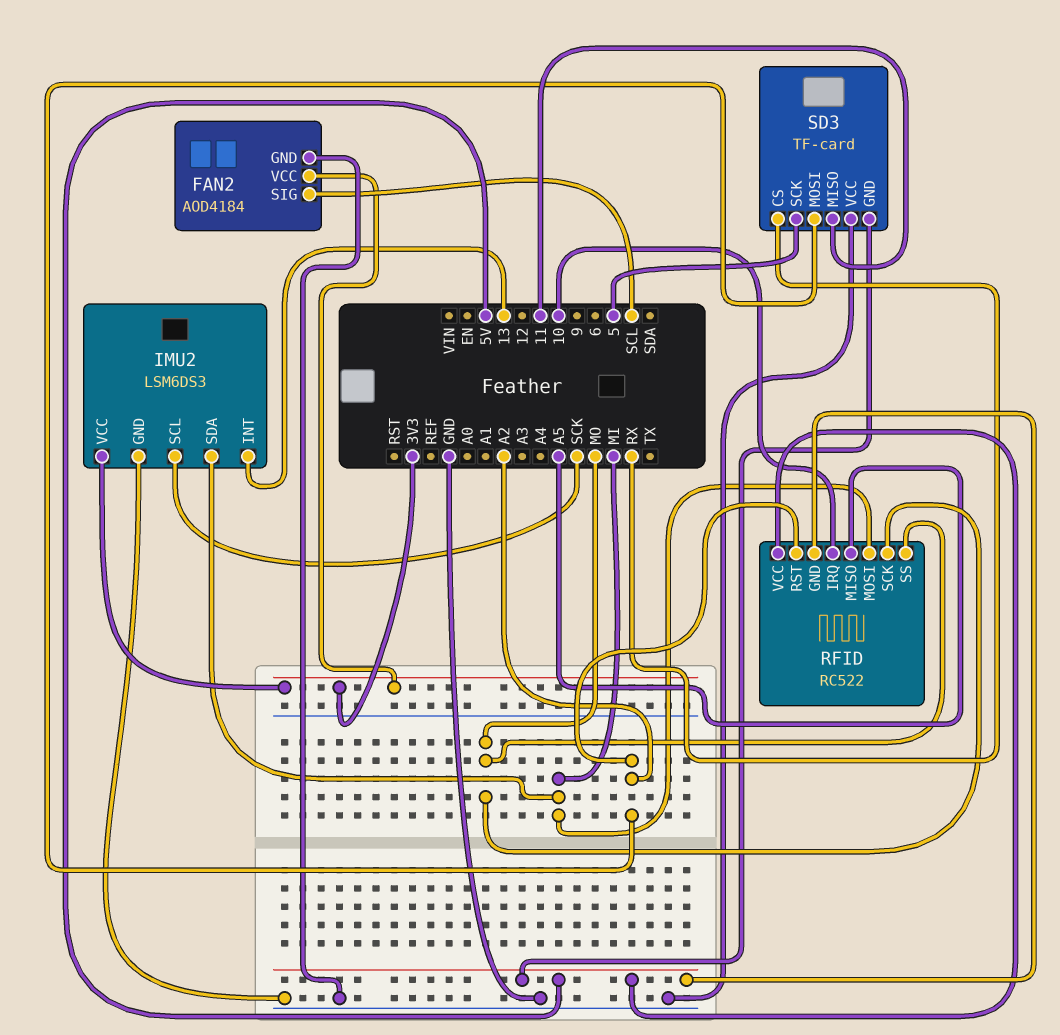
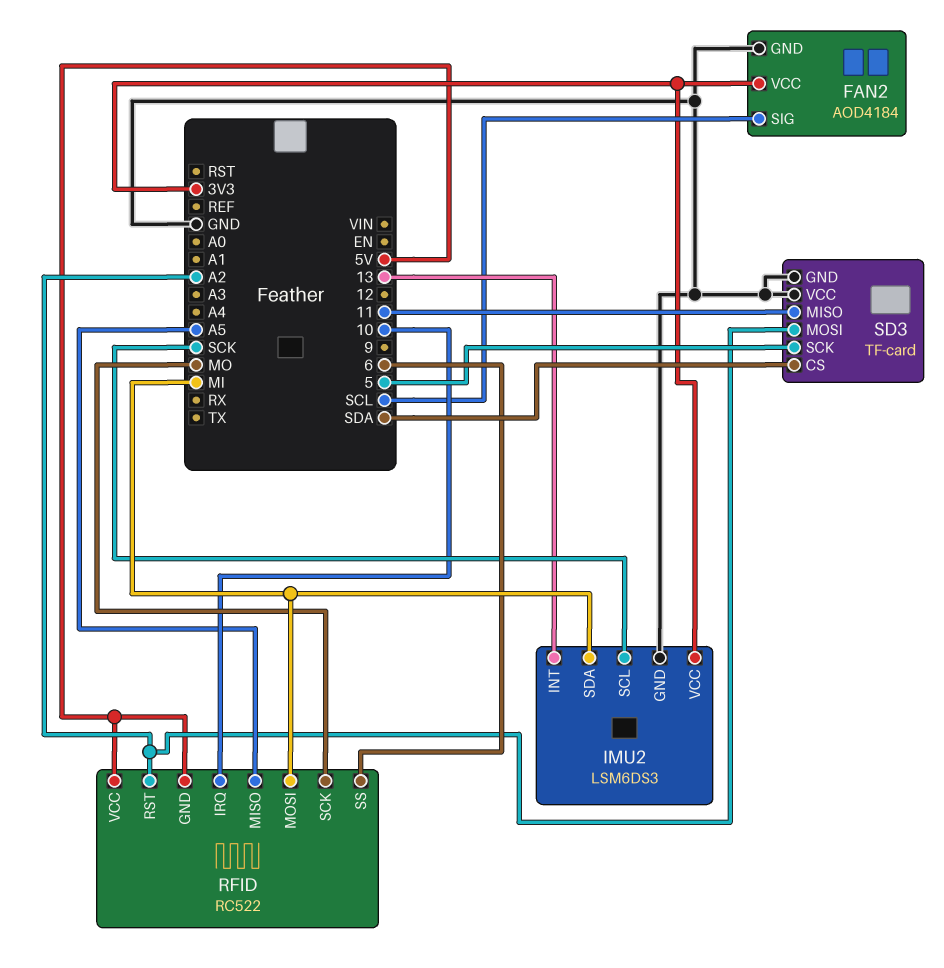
RFID pin SS: MO -> 6
SD3 pin CS: RX -> SDA
SD3 pin GND: 5V -> GND

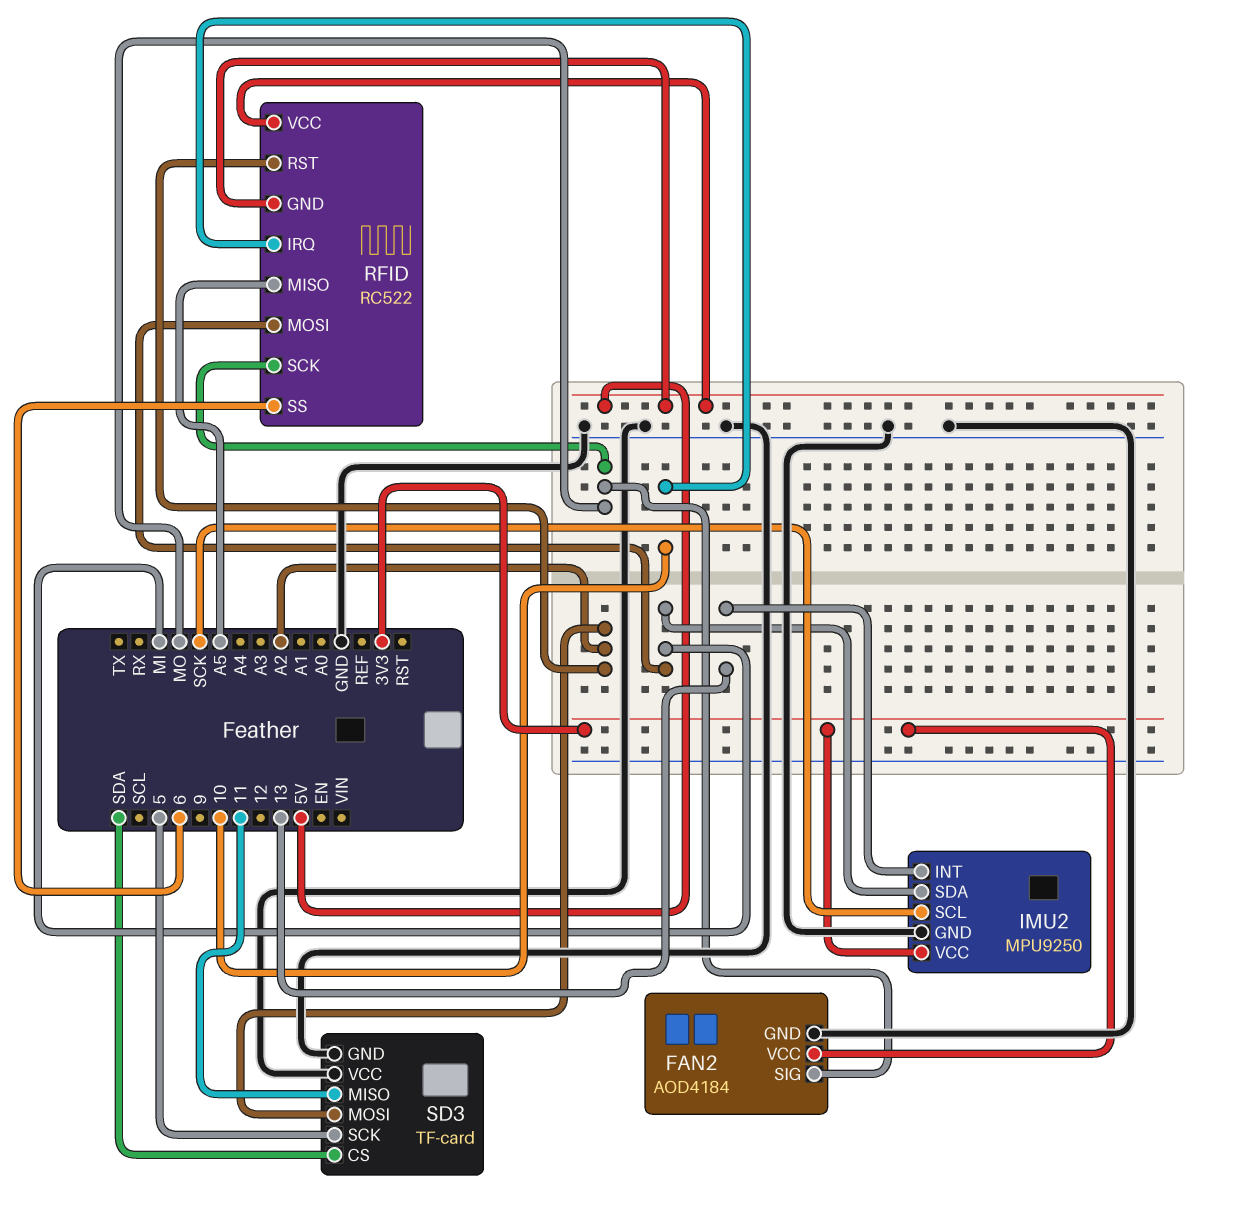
FAN2 pin SIG: SCL -> MO
IMU2: LSM6DS3 -> MPU9250

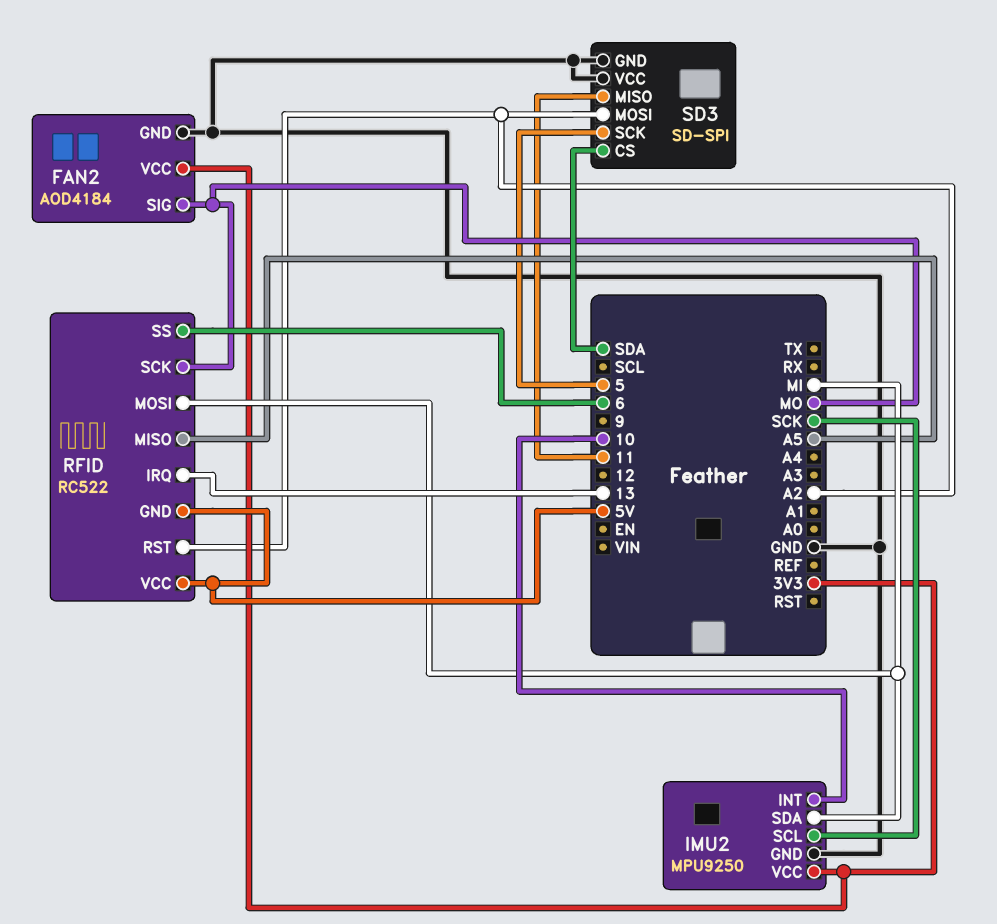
IMU2 pin INT: 13 -> 10
RFID pin IRQ: 10 -> 13
SD3: TF-card -> SD-SPI

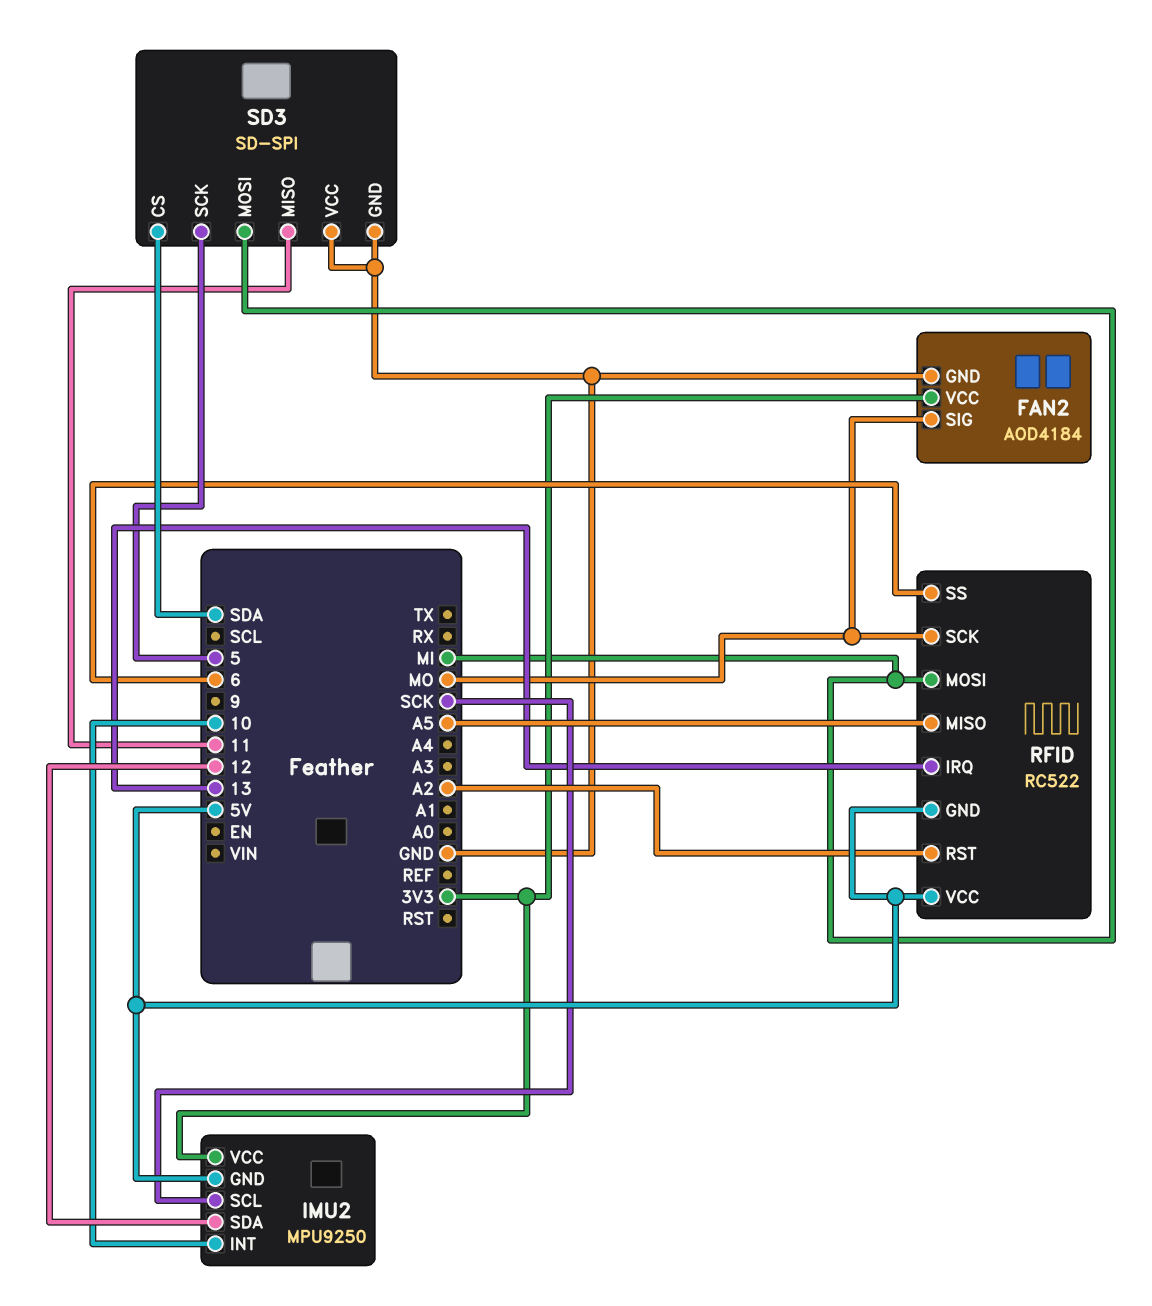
IMU2 pin GND: GND -> 5V
IMU2 pin SDA: MI -> 12
SD3 pin MOSI: A2 -> MI

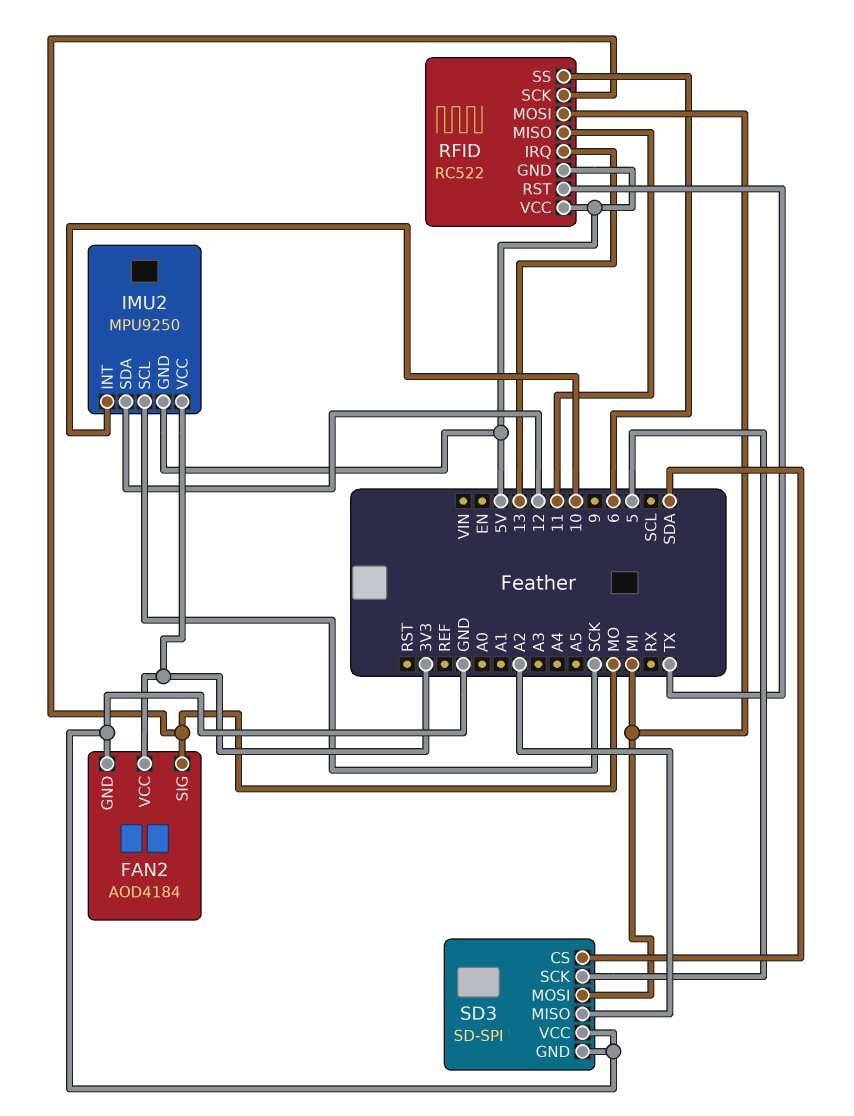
RFID pin MISO: A5 -> 11
RFID pin RST: A2 -> TX
SD3 pin MISO: 11 -> A2

